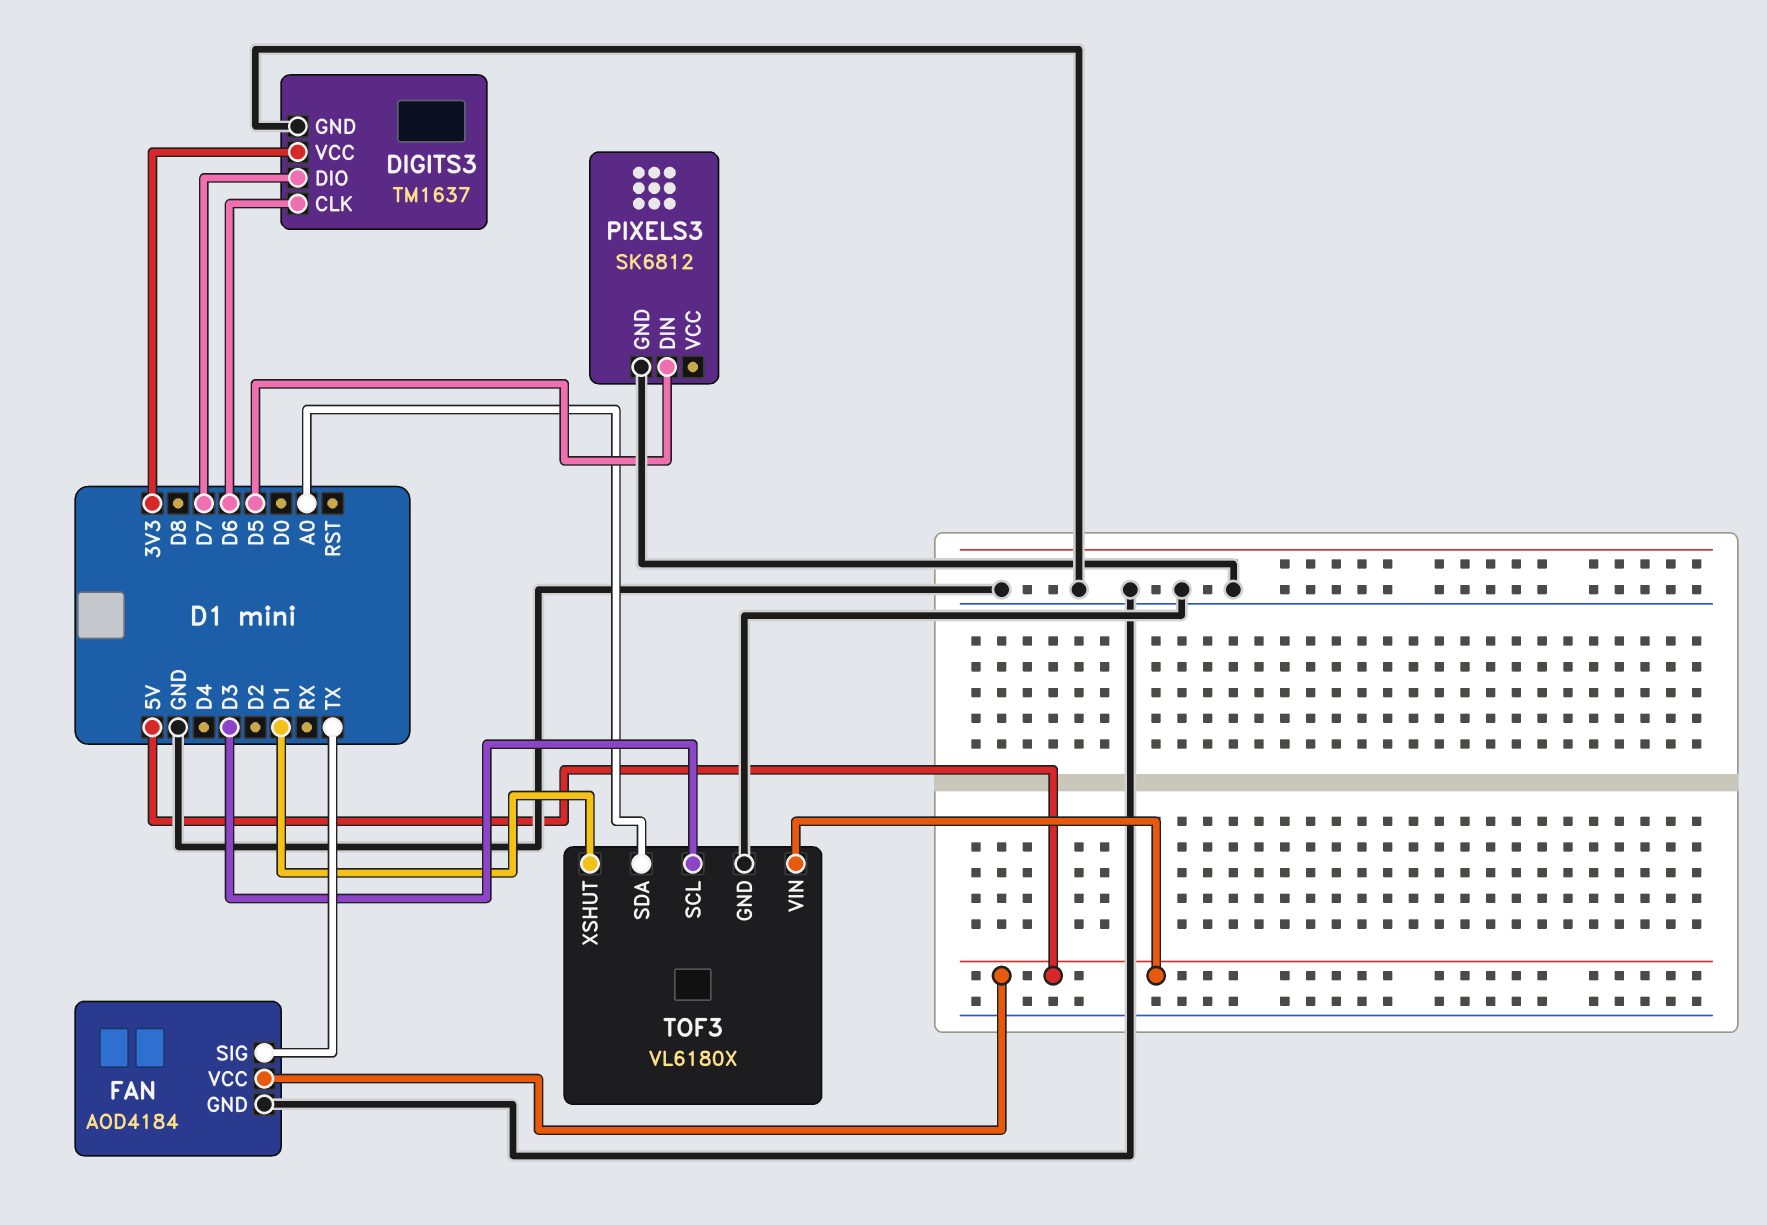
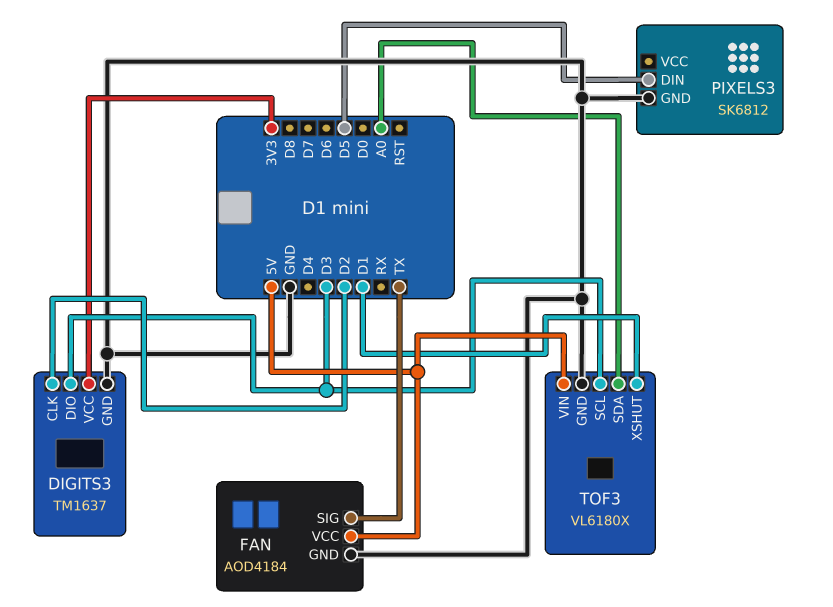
DIGITS3 pin CLK: D6 -> D2
DIGITS3 pin DIO: D7 -> D3

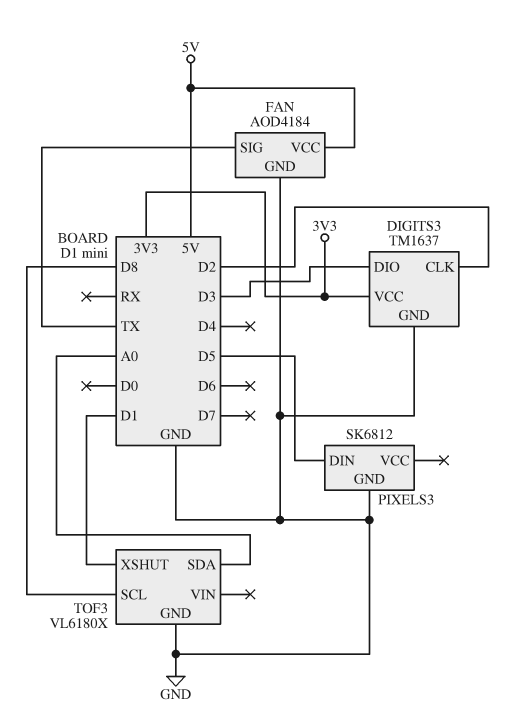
TOF3 pin SCL: D3 -> D8
TOF3 pin VIN: 5V -> none

